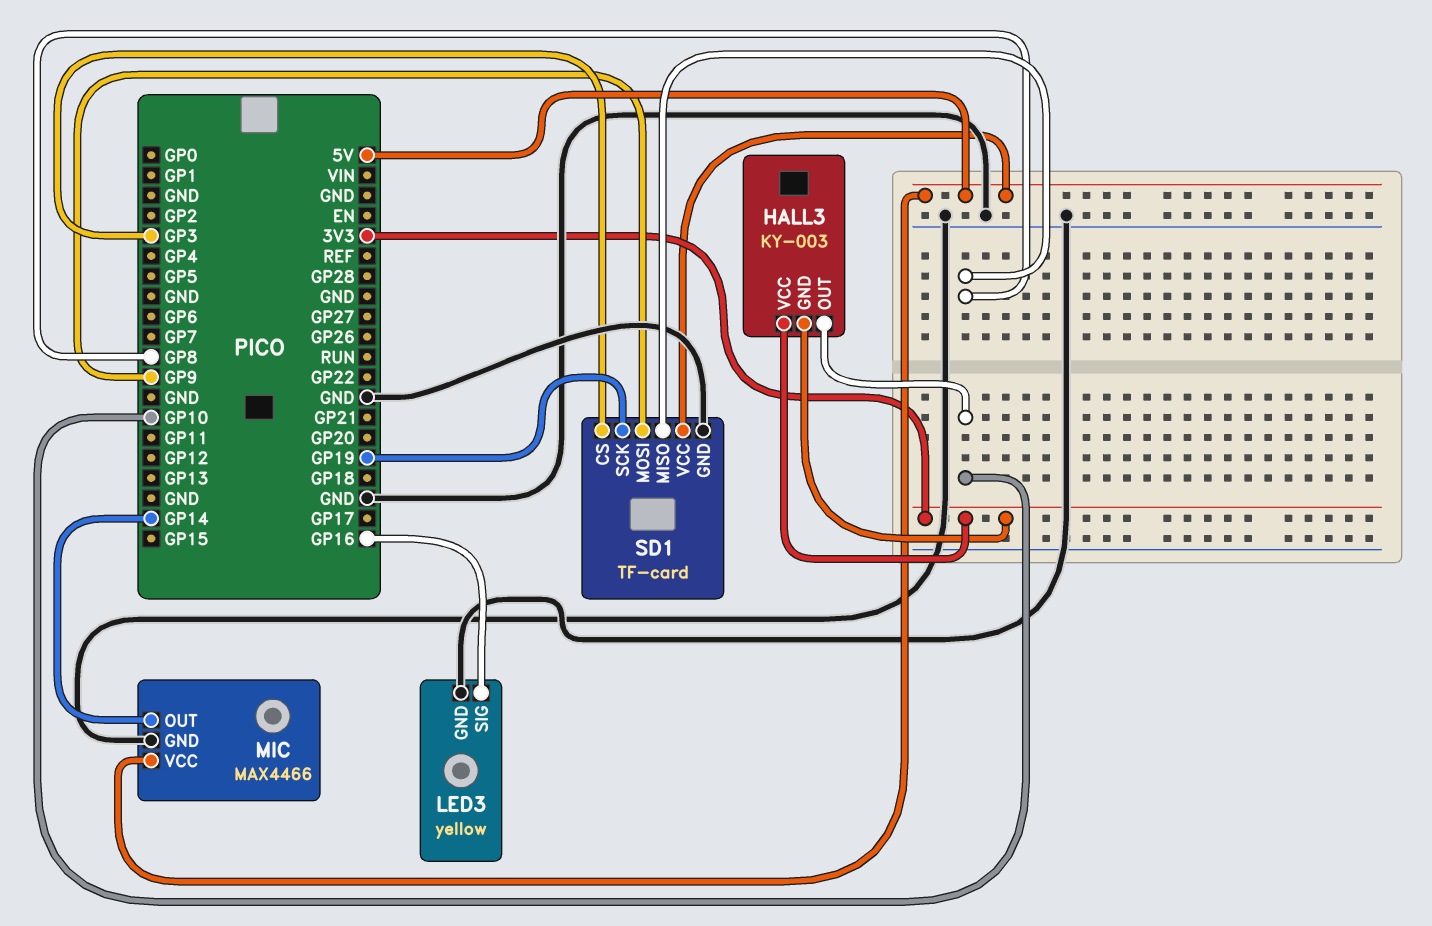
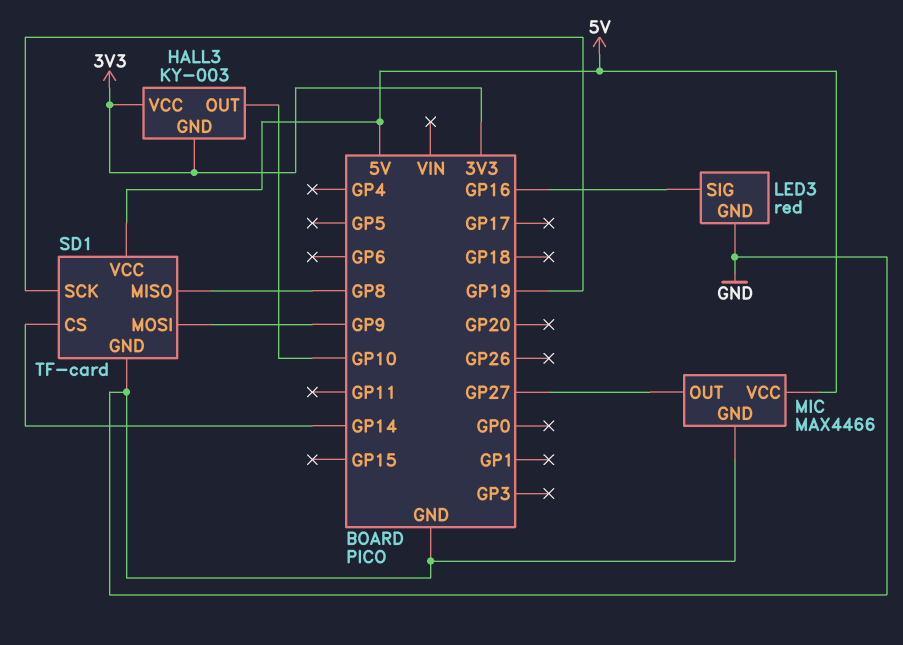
LED3: yellow -> red
MIC pin OUT: GP14 -> GP27
SD1 pin CS: GP3 -> GP14

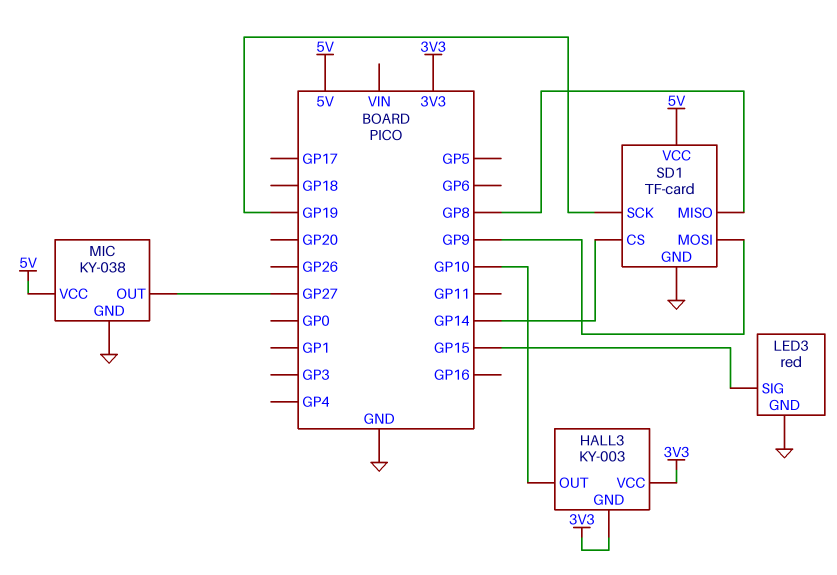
LED3 pin SIG: GP16 -> GP15
MIC: MAX4466 -> KY-038

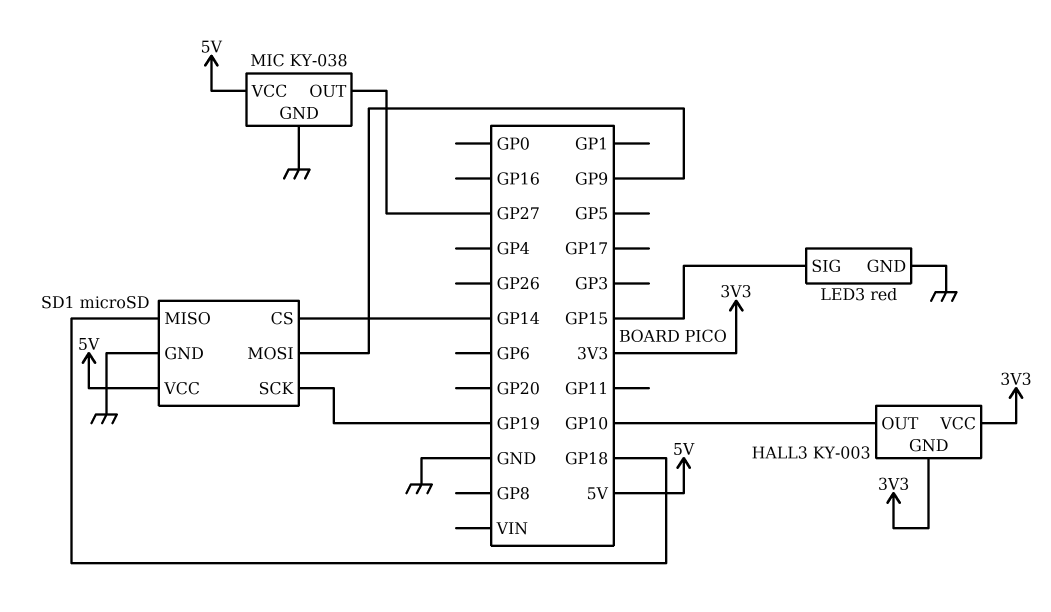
SD1: TF-card -> microSD
SD1 pin MISO: GP8 -> GP18

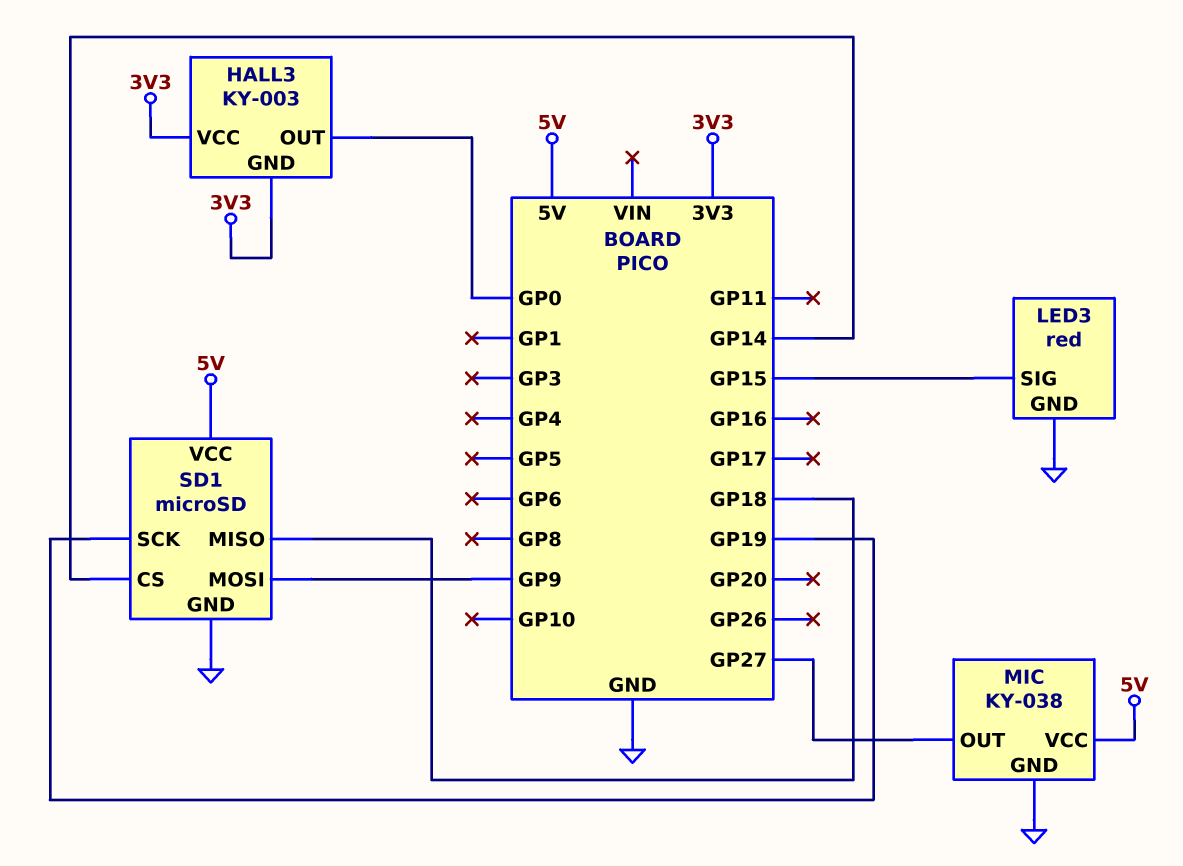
HALL3 pin OUT: GP10 -> GP0

